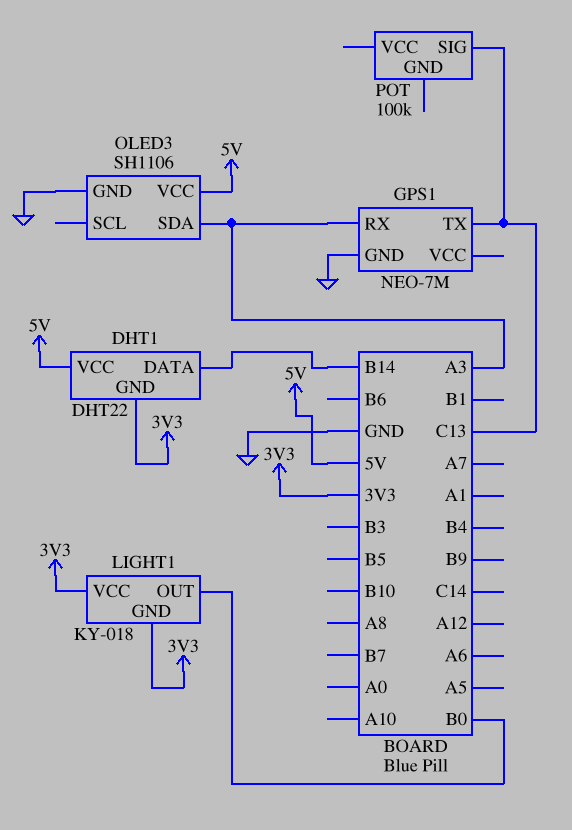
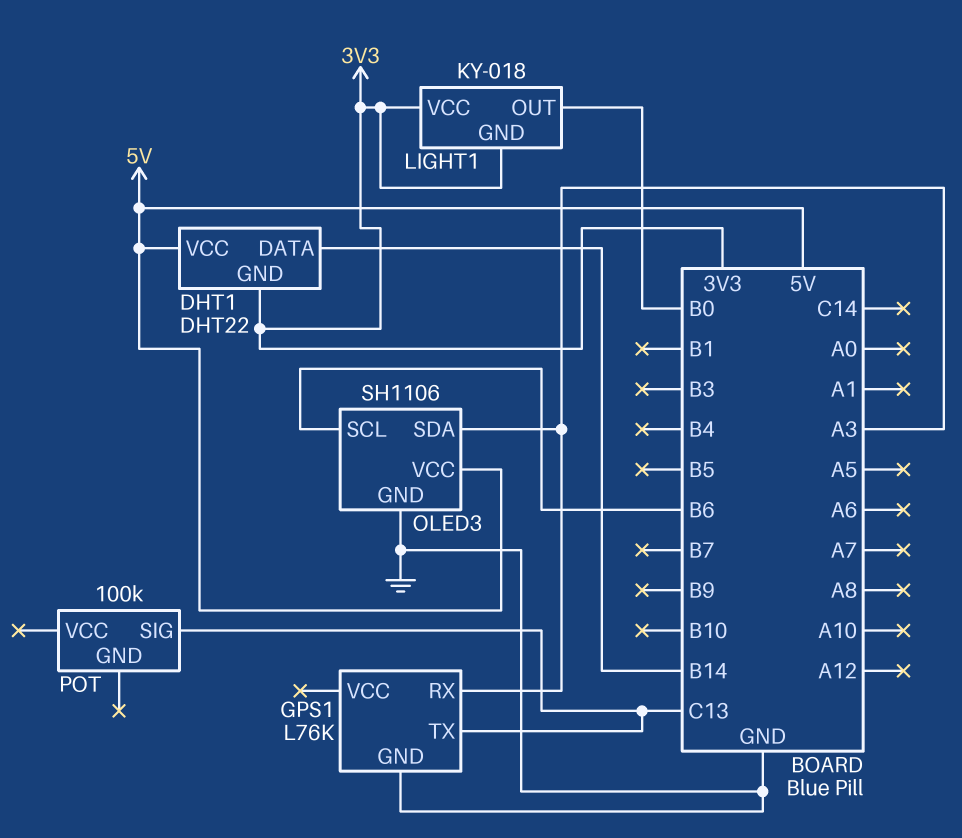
GPS1: NEO-7M -> L76K
OLED3 pin SCL: none -> B6

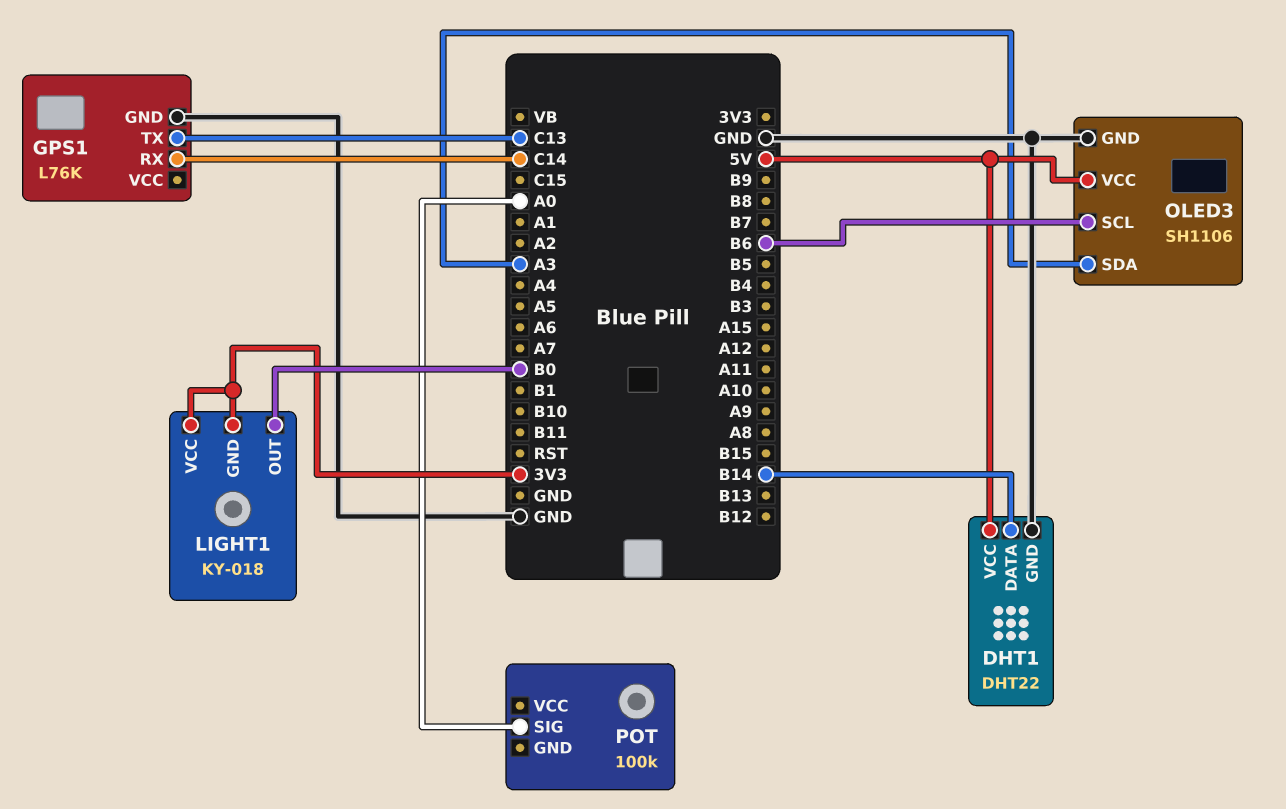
DHT1 pin GND: 3V3 -> GND
GPS1 pin RX: A3 -> C14
POT pin SIG: C13 -> A0

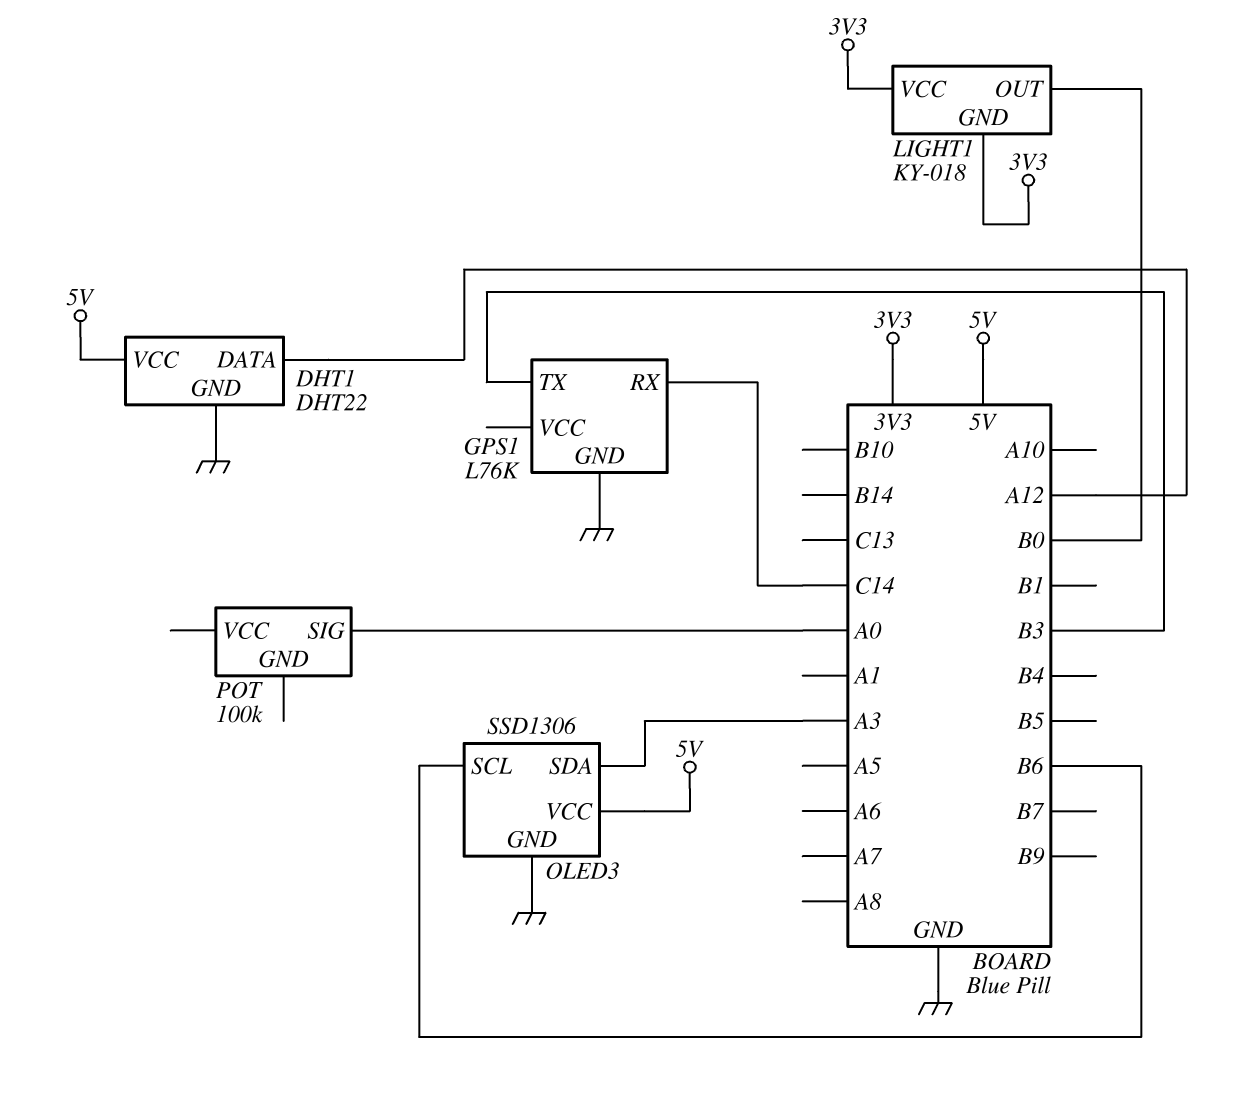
DHT1 pin DATA: B14 -> A12
GPS1 pin TX: C13 -> B3
OLED3: SH1106 -> SSD1306

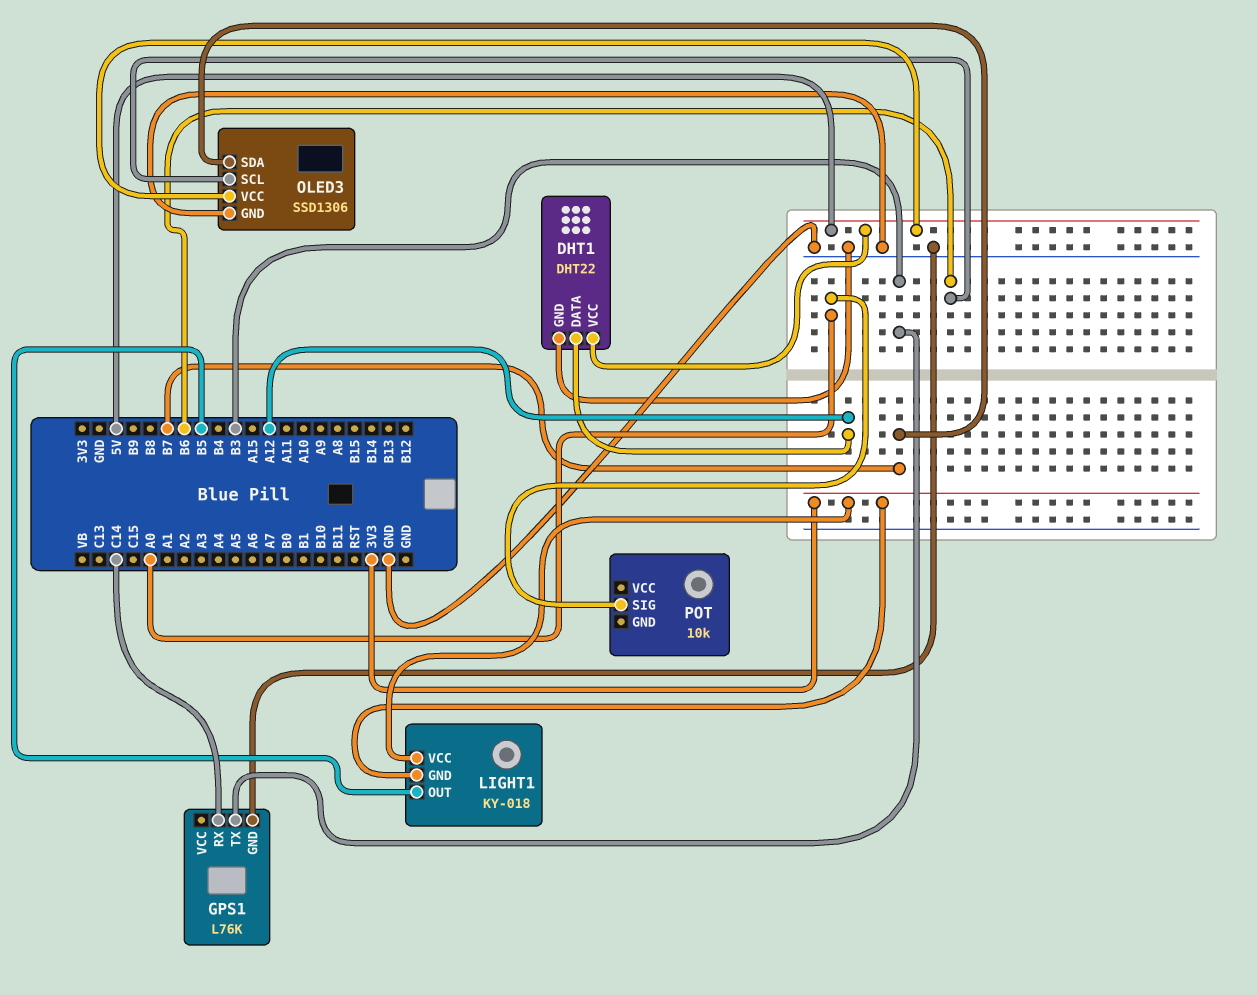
LIGHT1 pin OUT: B0 -> B5
OLED3 pin SDA: A3 -> B7
POT: 100k -> 10k

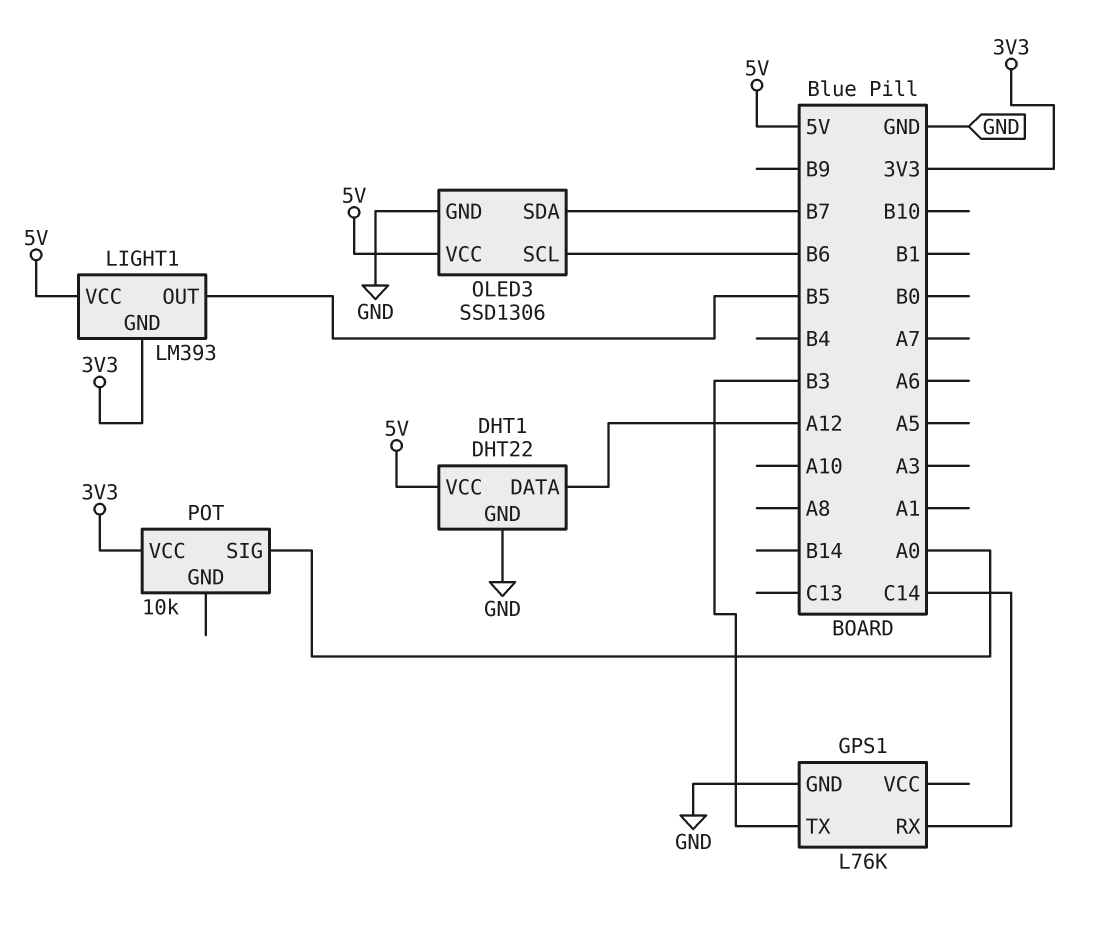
LIGHT1: KY-018 -> LM393
LIGHT1 pin VCC: 3V3 -> 5V
POT pin VCC: none -> 3V3

